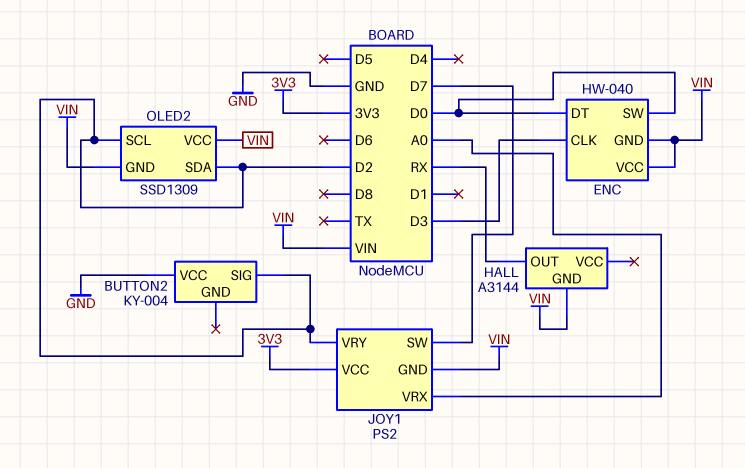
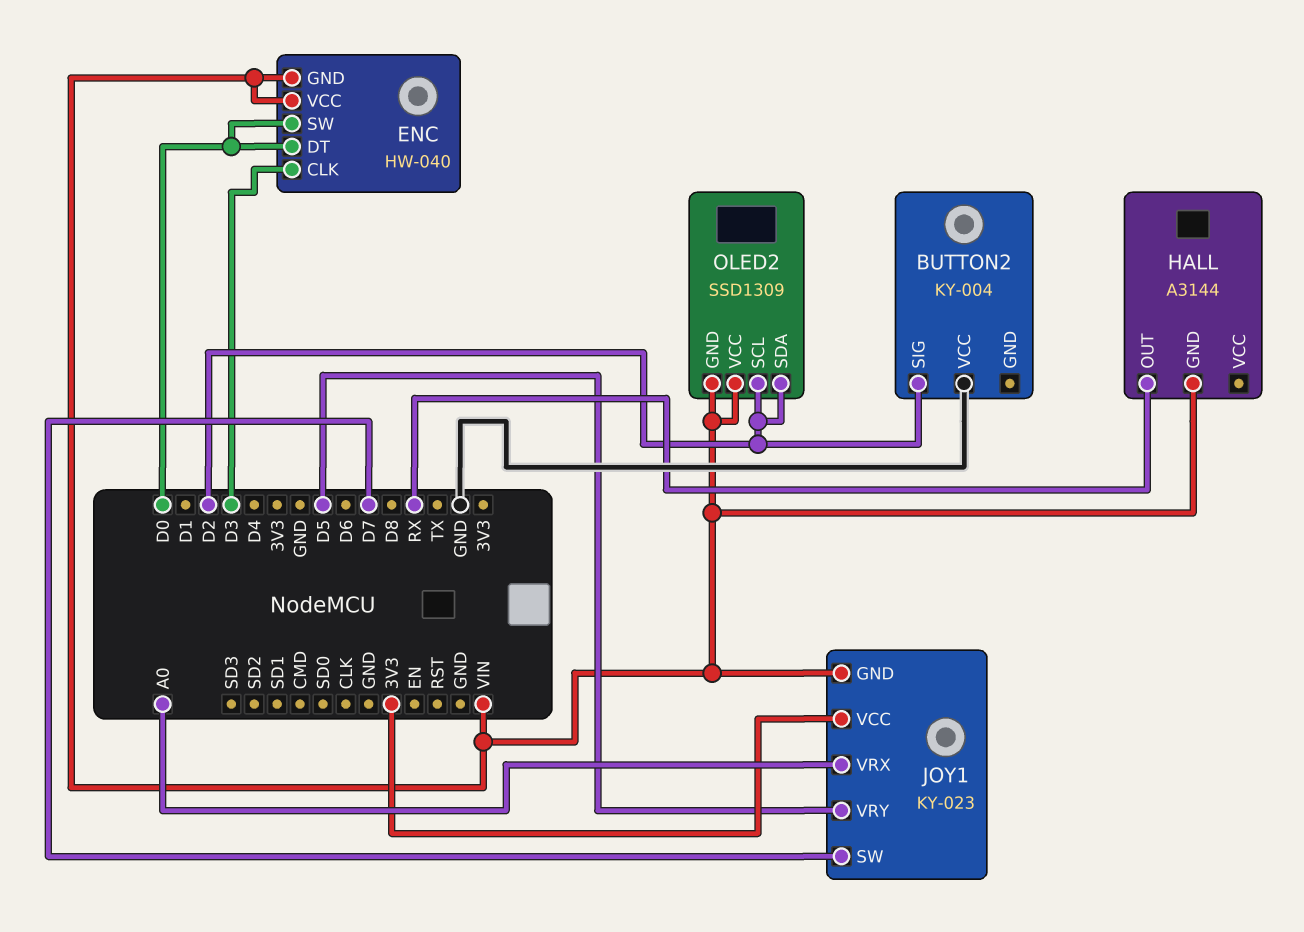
JOY1: PS2 -> KY-023
JOY1 pin VRY: D2 -> D5

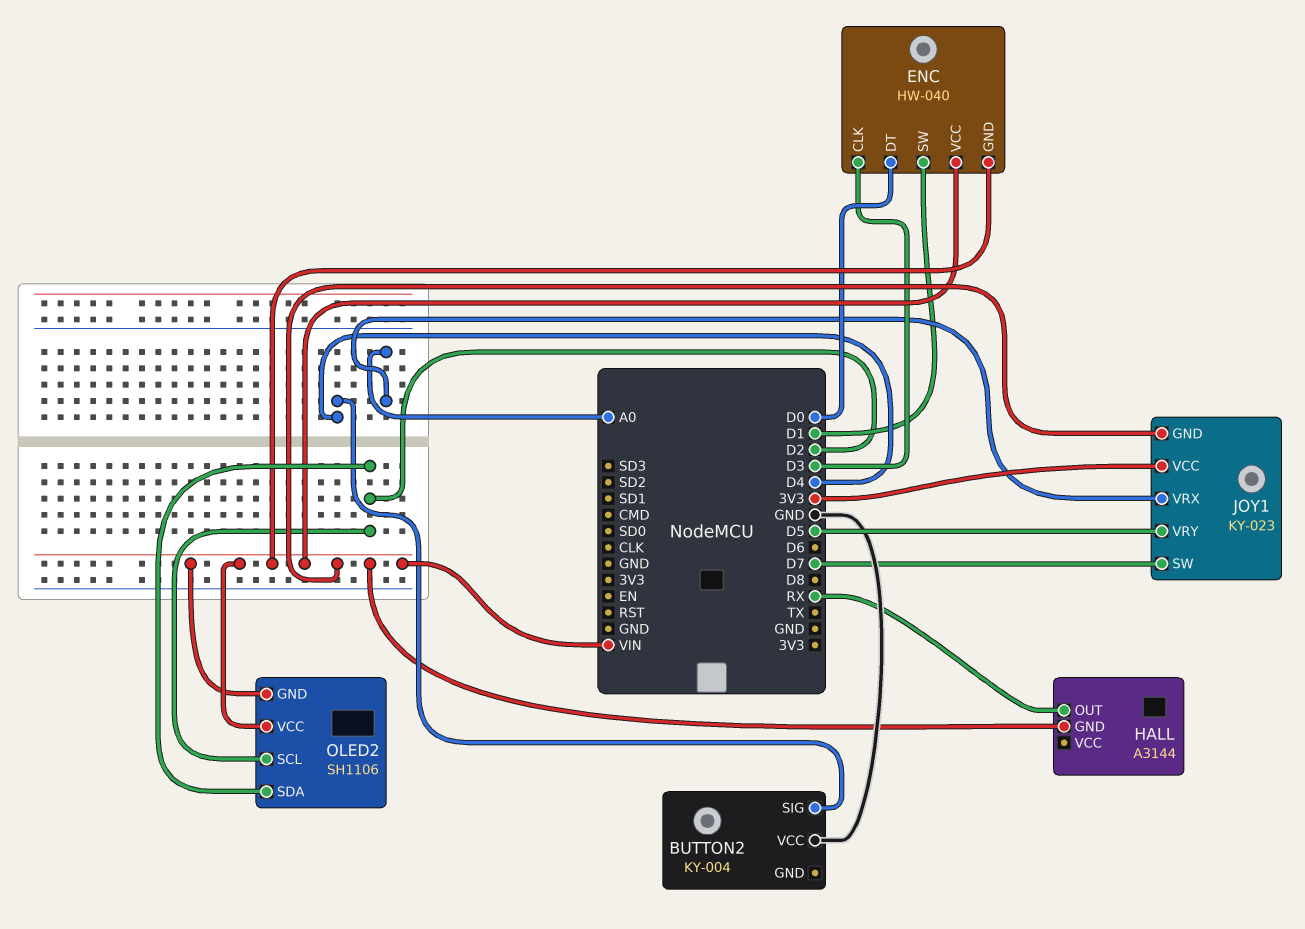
BUTTON2 pin SIG: D2 -> D4
ENC pin SW: D0 -> D1
OLED2: SSD1309 -> SH1106

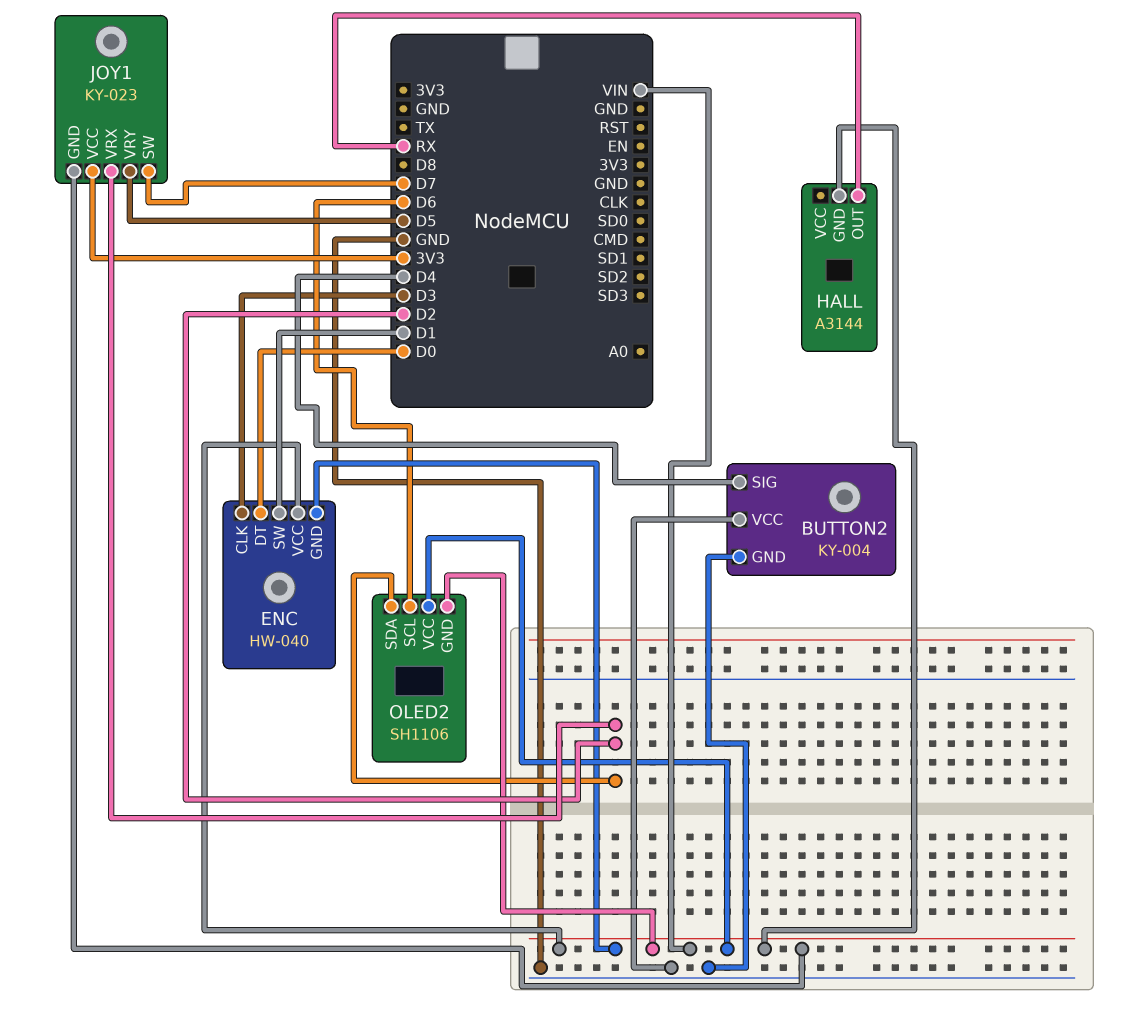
BUTTON2 pin GND: none -> GND
JOY1 pin VRX: A0 -> D2
OLED2 pin SCL: D2 -> D6

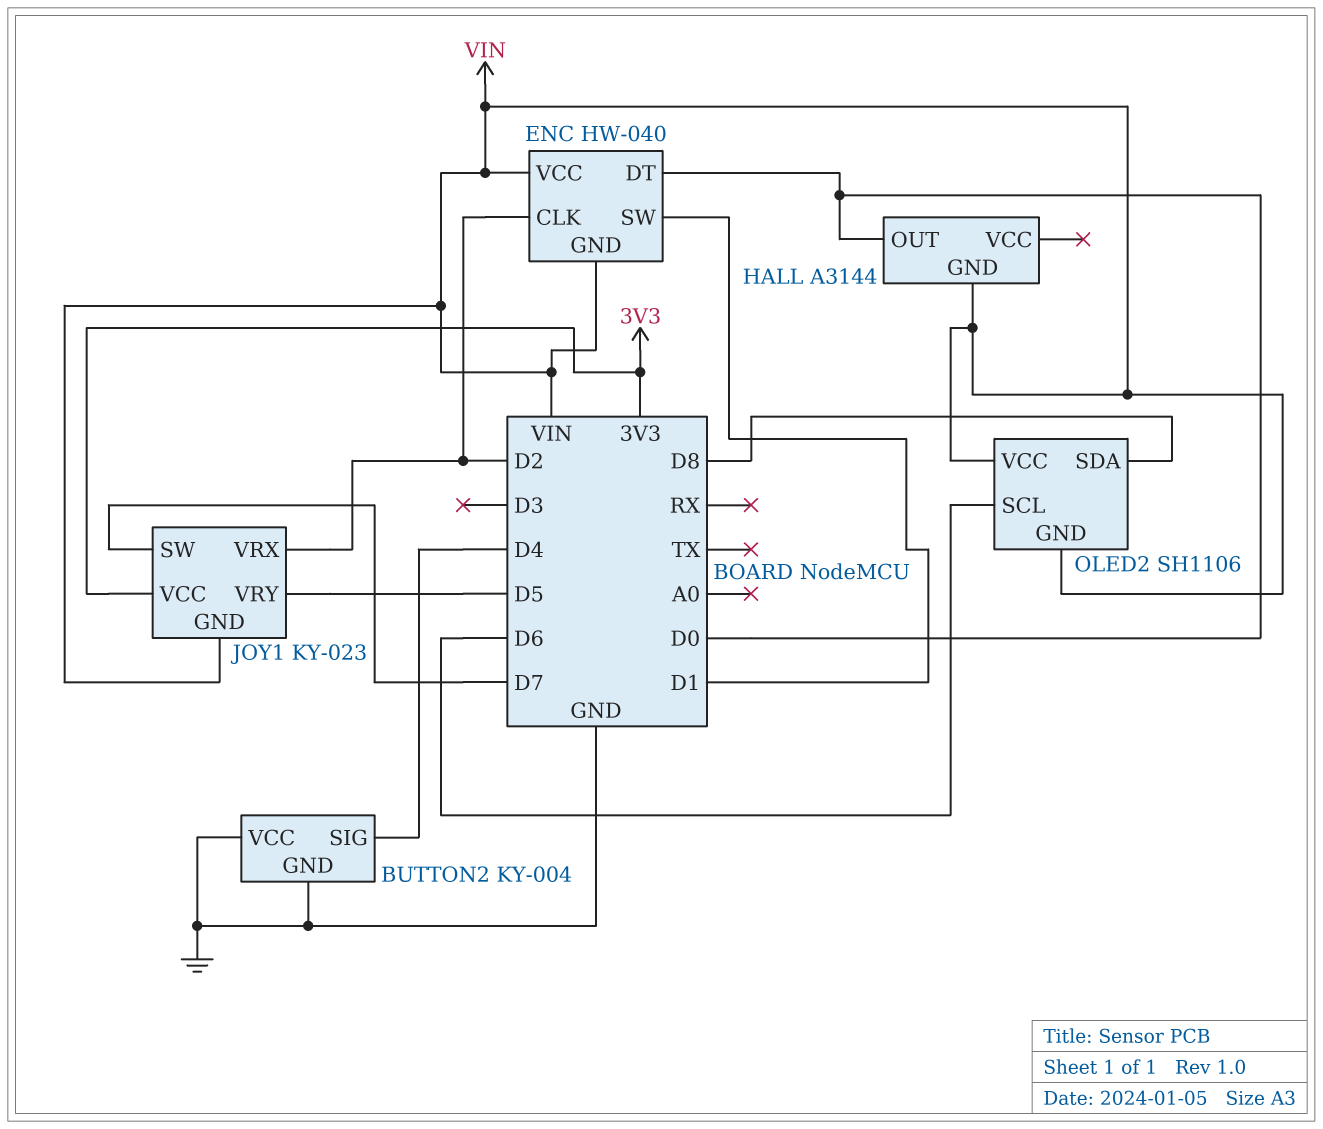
ENC pin CLK: D3 -> D2
HALL pin OUT: RX -> D0
OLED2 pin SDA: D2 -> D8

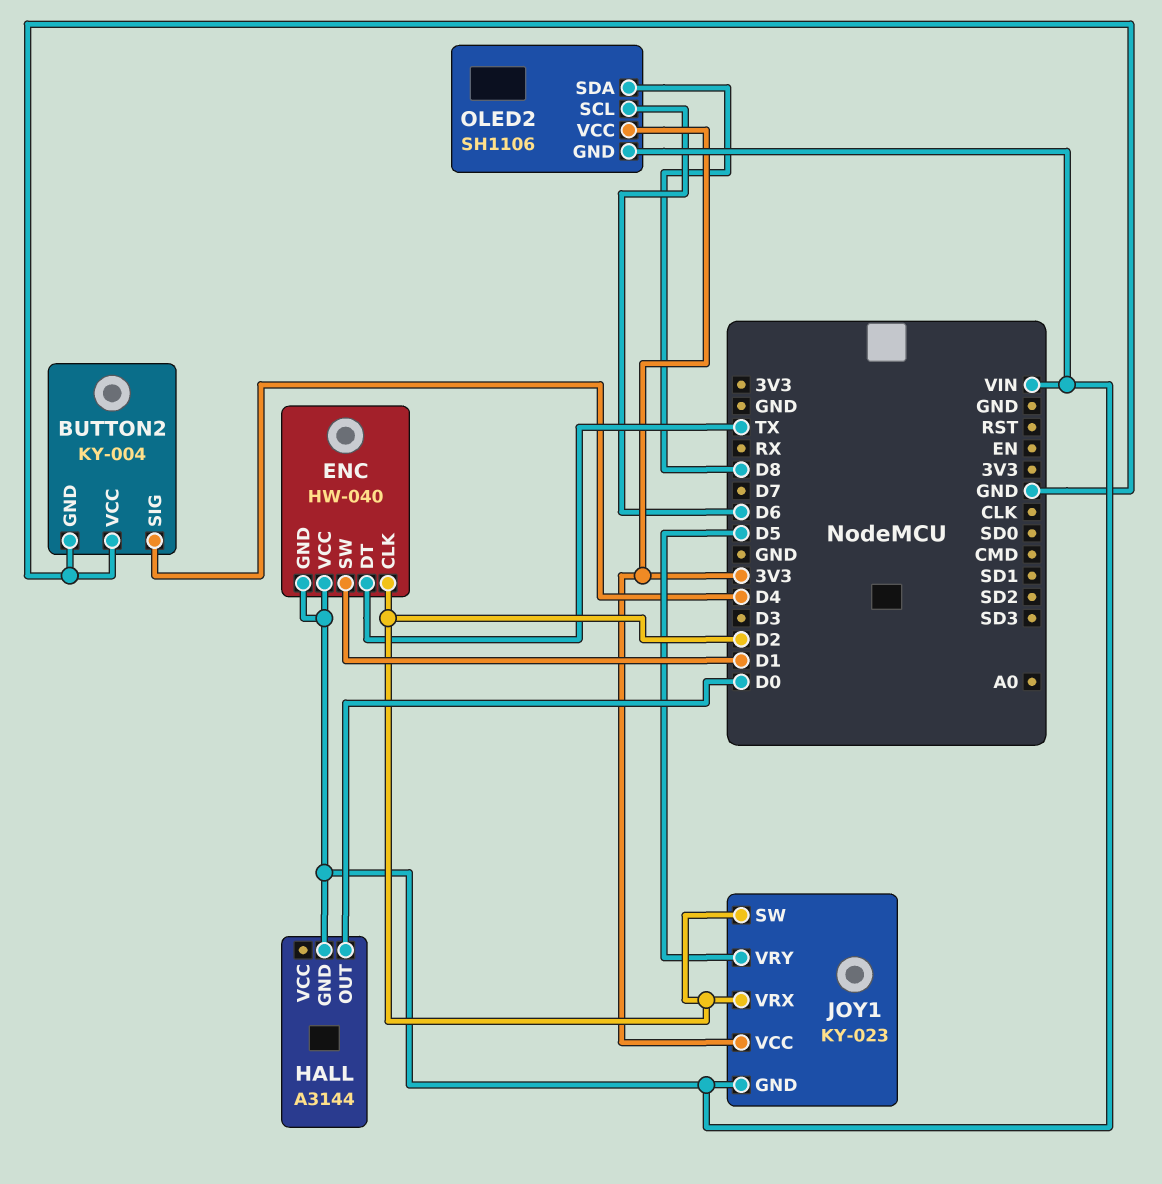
ENC pin DT: D0 -> TX
JOY1 pin SW: D7 -> D2
OLED2 pin VCC: VIN -> 3V3

